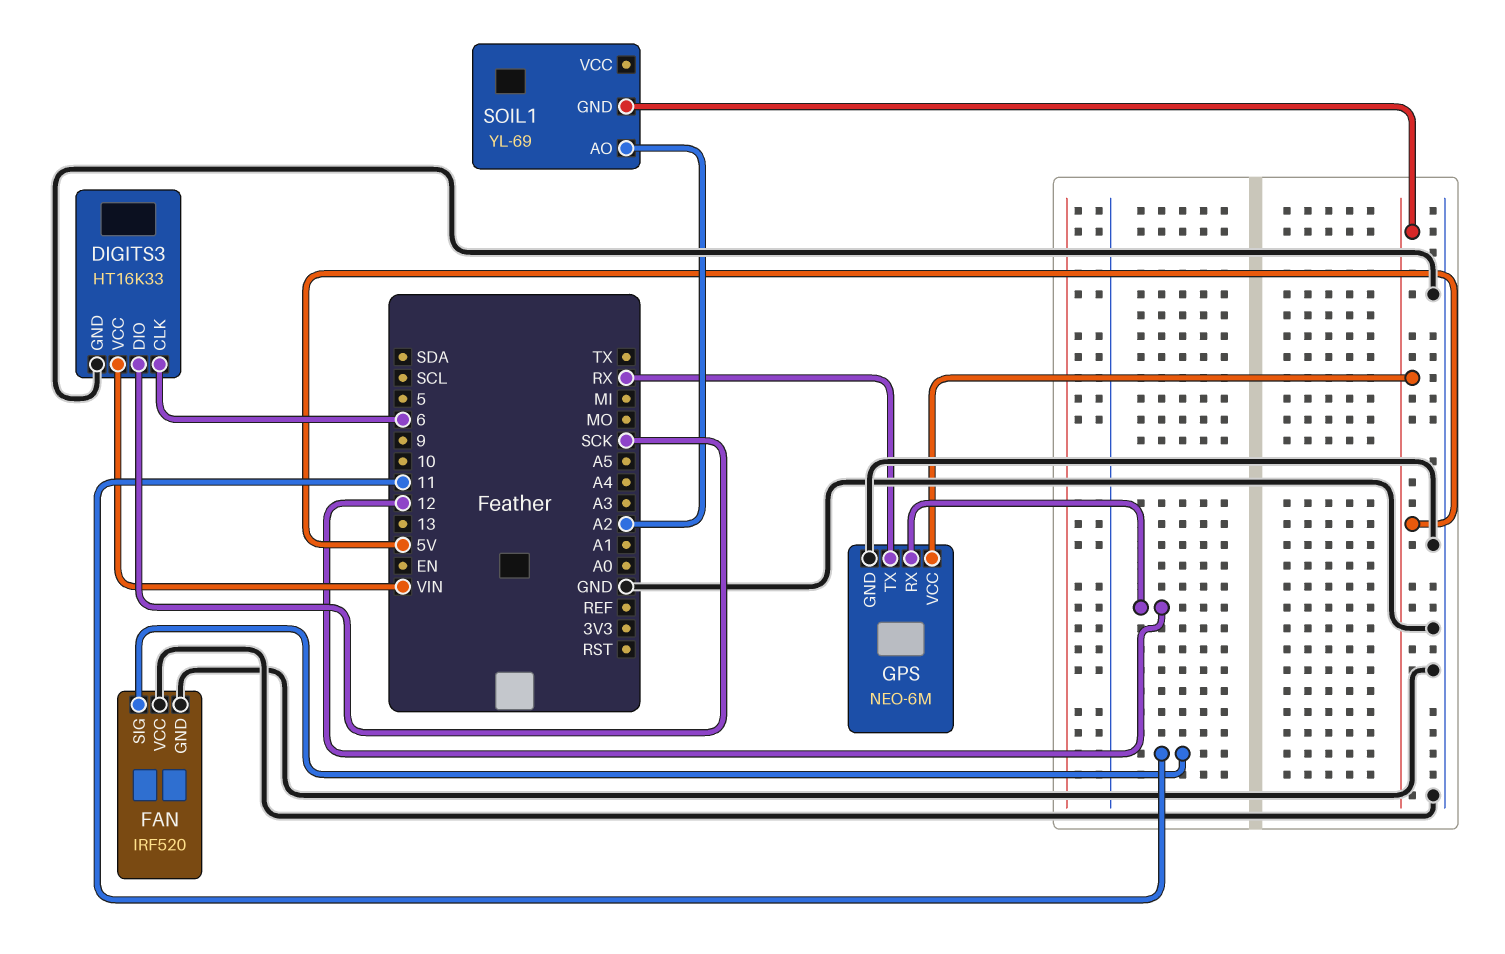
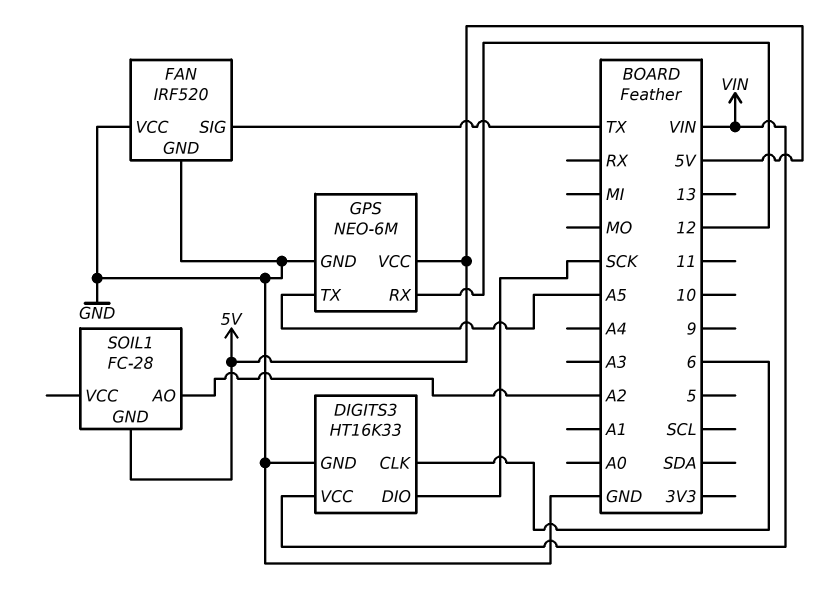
FAN pin SIG: 11 -> TX
GPS pin TX: RX -> A5
SOIL1: YL-69 -> FC-28

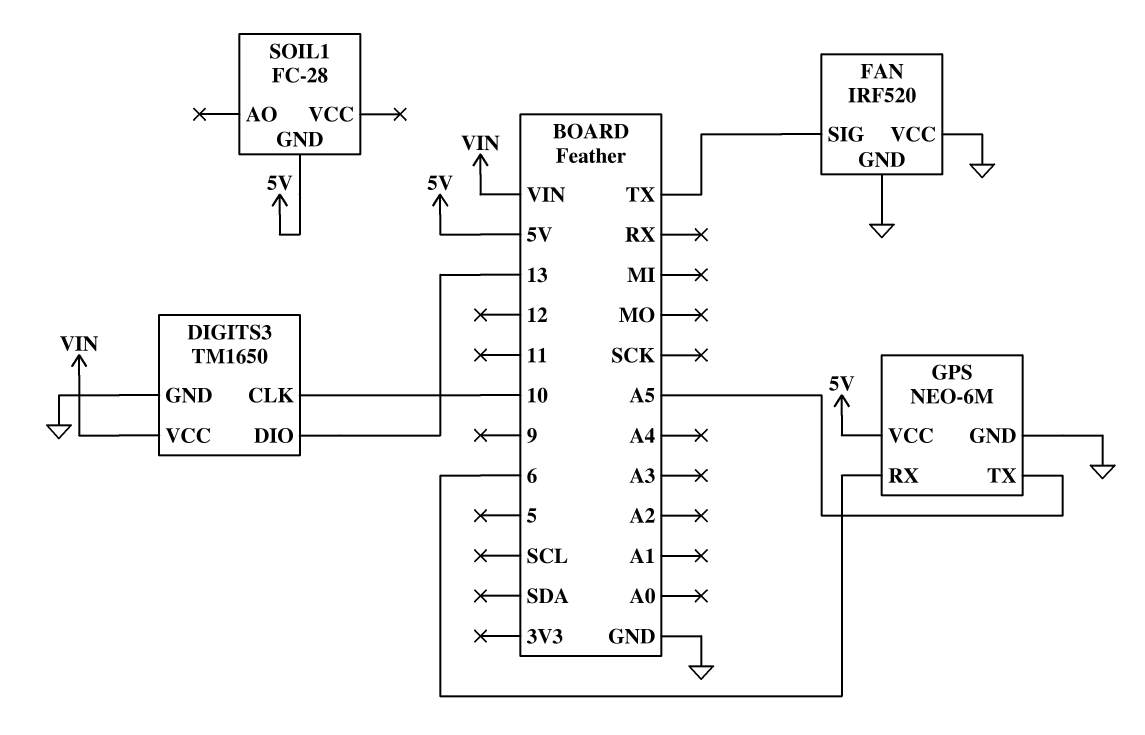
DIGITS3: HT16K33 -> TM1650
DIGITS3 pin CLK: 6 -> 10
DIGITS3 pin DIO: SCK -> 13
GPS pin RX: 12 -> 6
SOIL1 pin AO: A2 -> none

